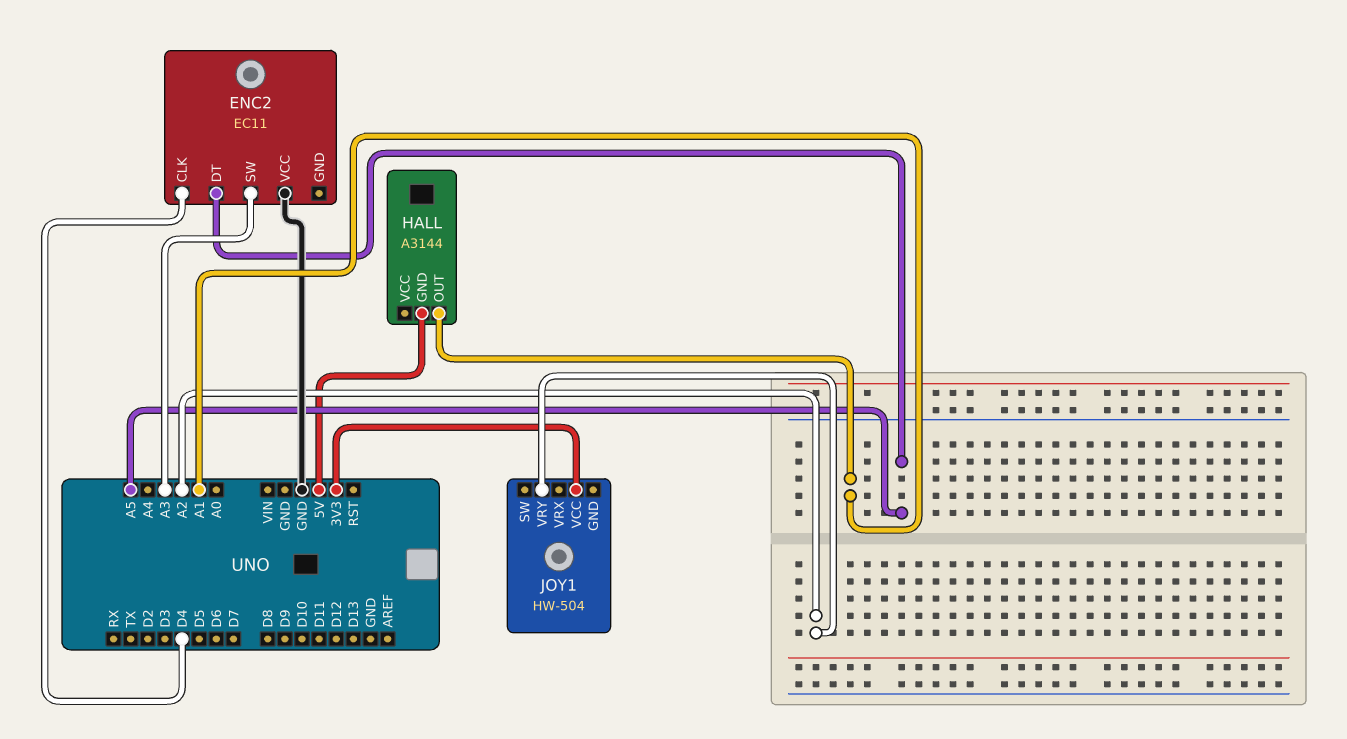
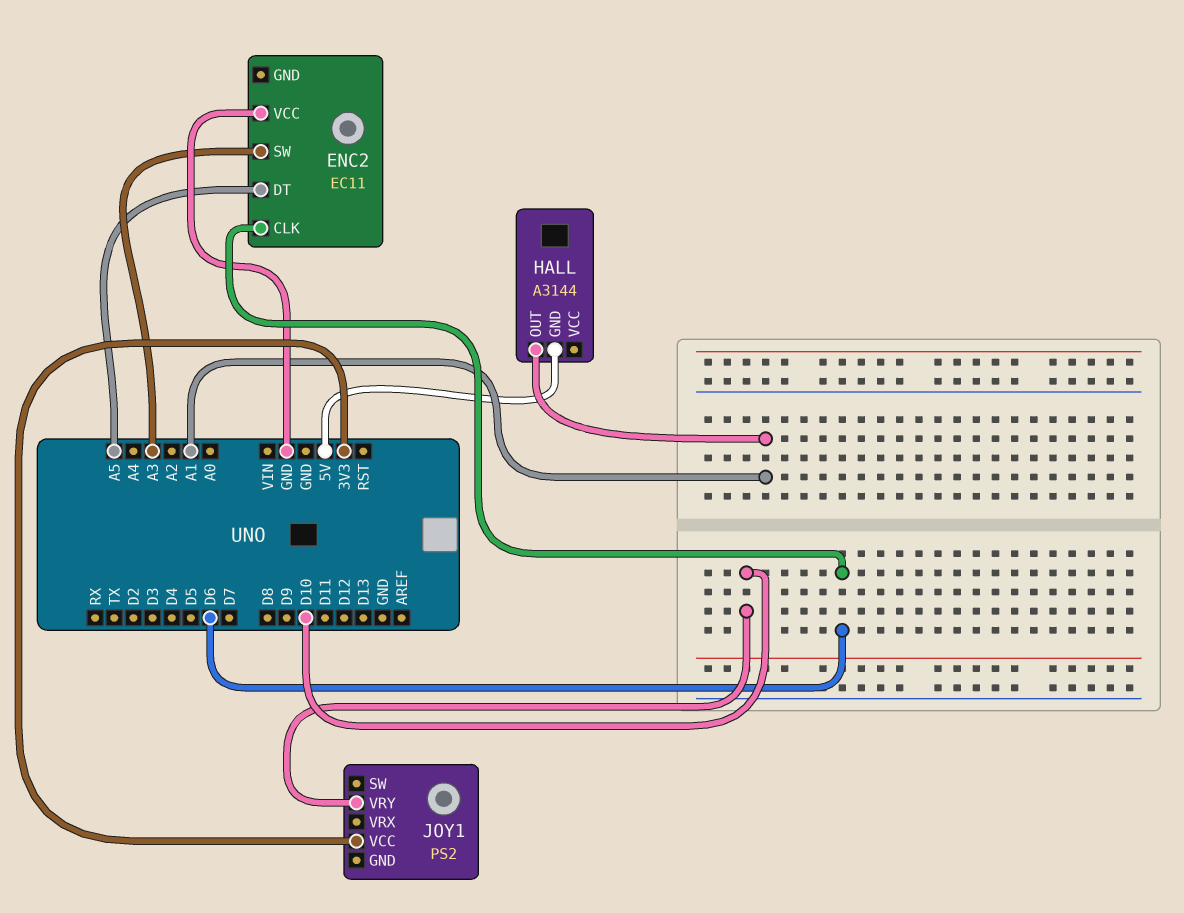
ENC2 pin CLK: D4 -> D6
JOY1: HW-504 -> PS2
JOY1 pin VRY: A2 -> D10

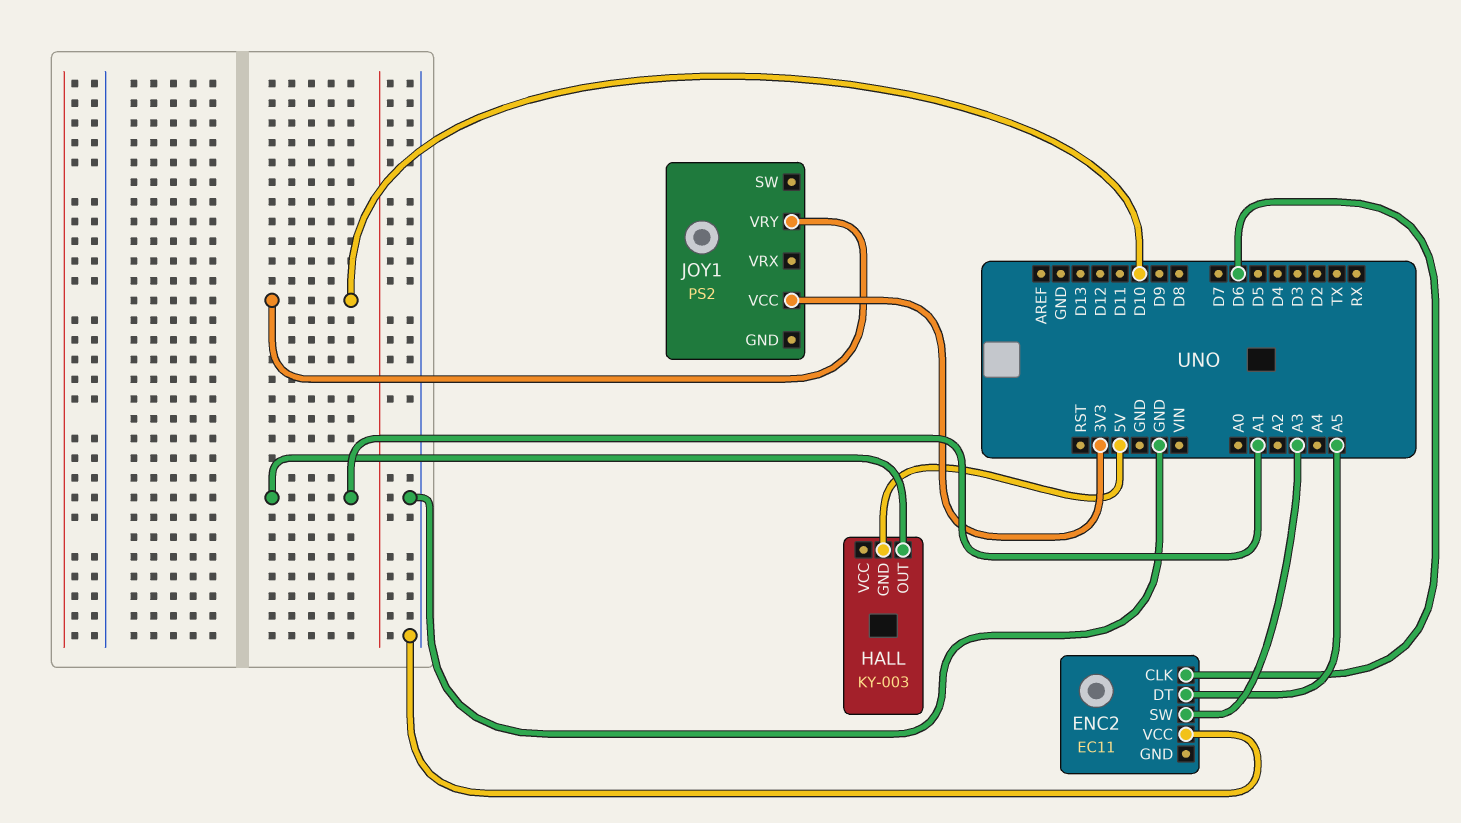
HALL: A3144 -> KY-003

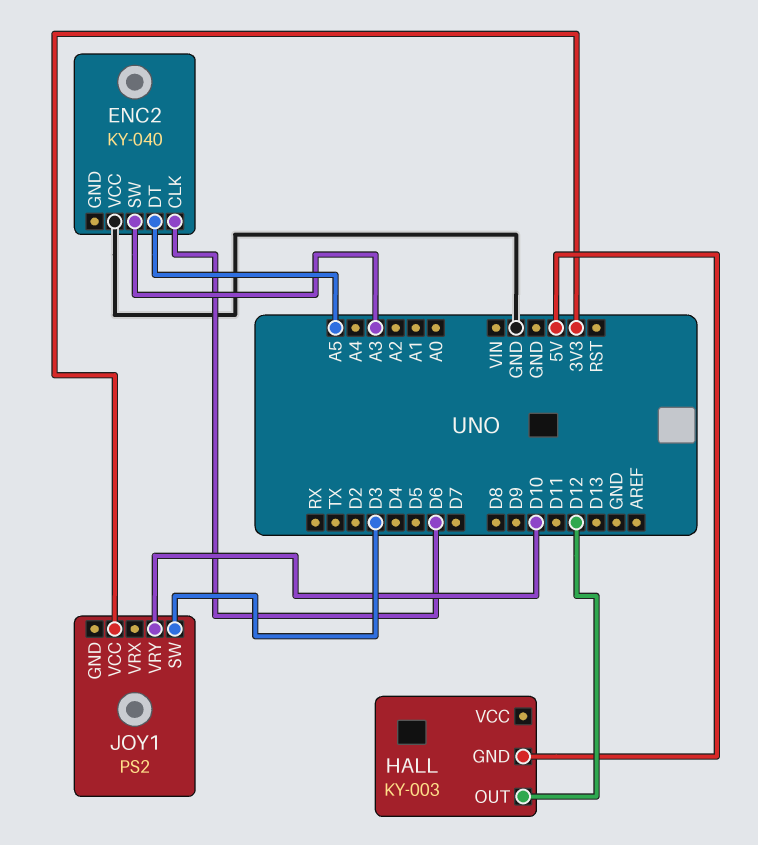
ENC2: EC11 -> KY-040
HALL pin OUT: A1 -> D12
JOY1 pin SW: none -> D3

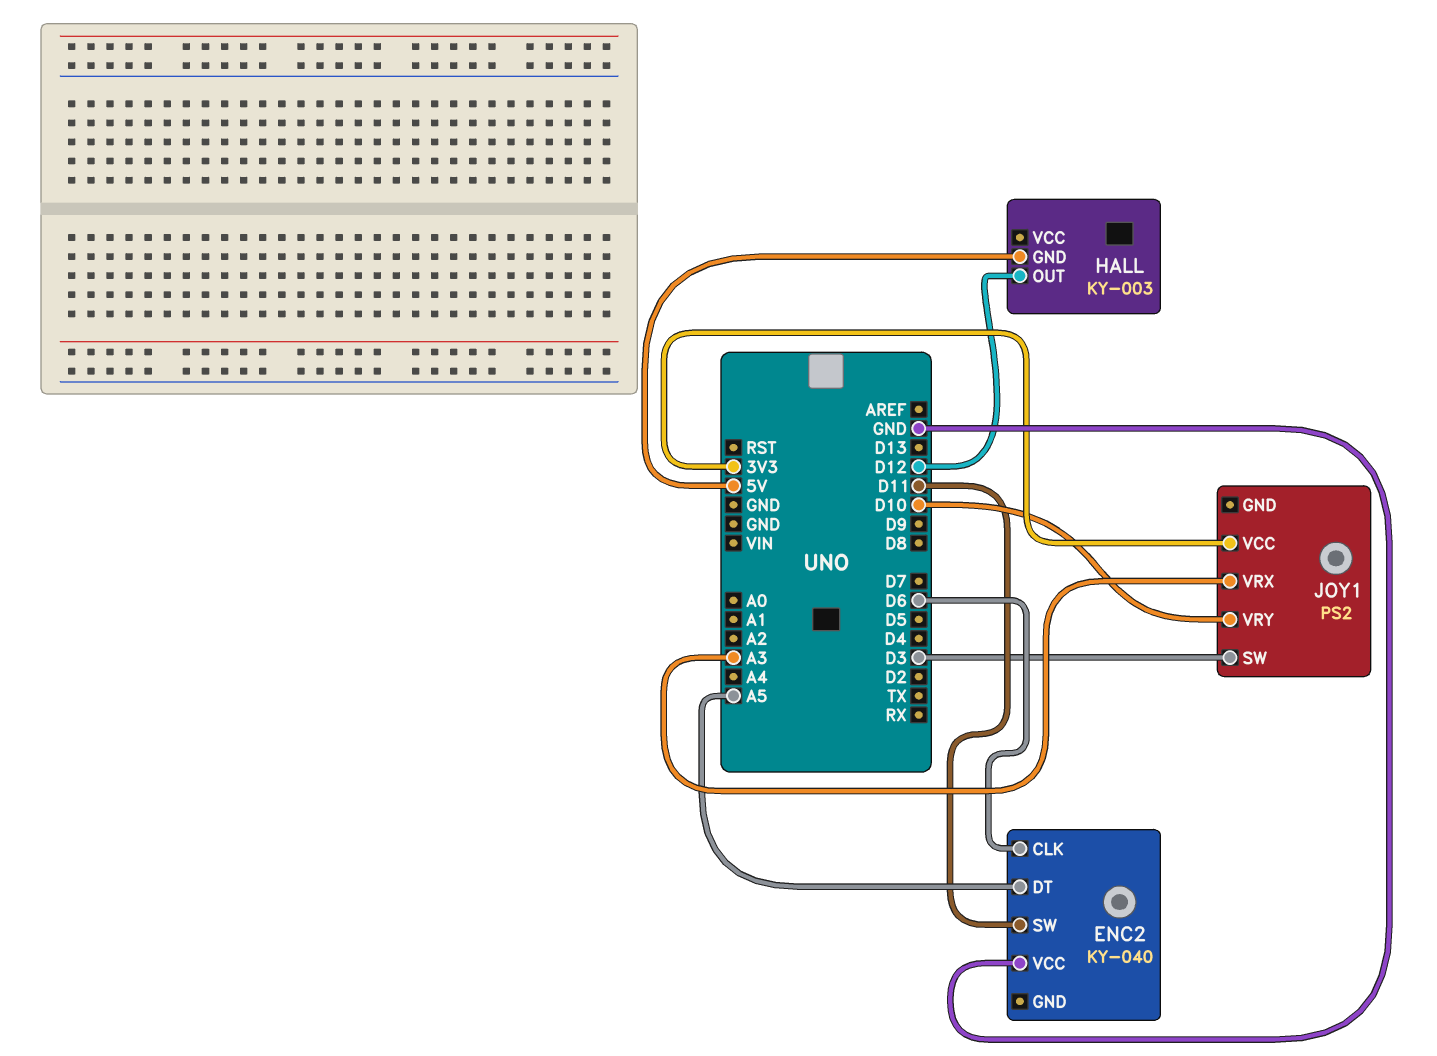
ENC2 pin SW: A3 -> D11
JOY1 pin VRX: none -> A3

